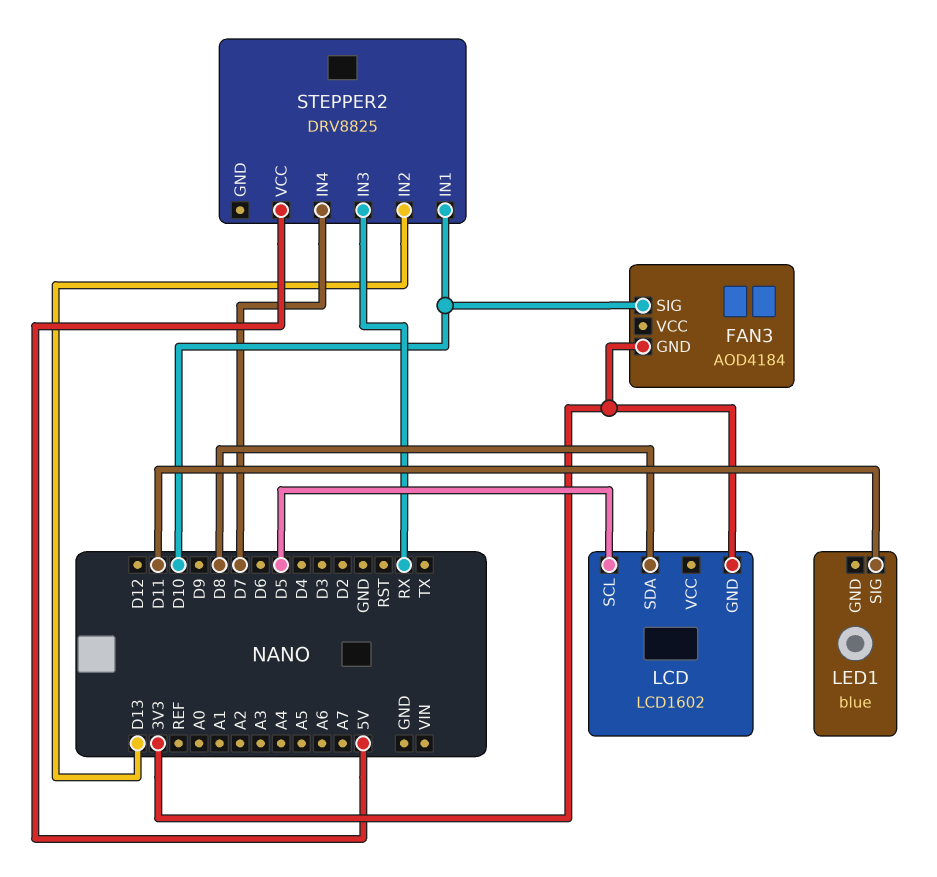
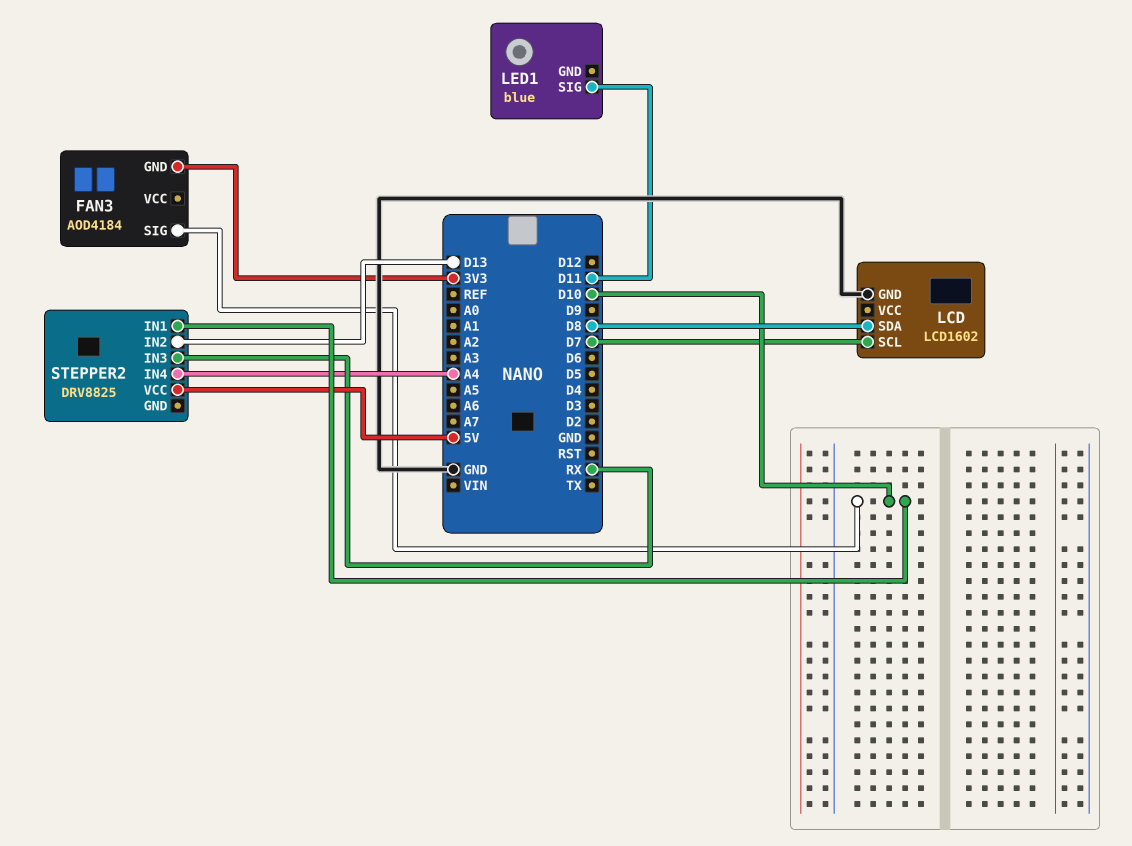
LCD pin GND: 3V3 -> GND
LCD pin SCL: D5 -> D7
STEPPER2 pin IN4: D7 -> A4

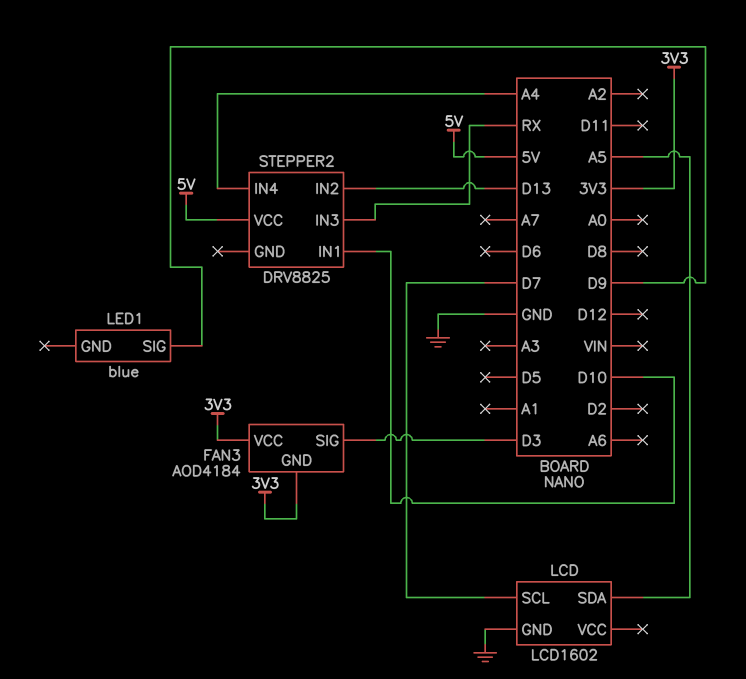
FAN3 pin SIG: D10 -> D3
FAN3 pin VCC: none -> 3V3
LCD pin SDA: D8 -> A5
LED1 pin SIG: D11 -> D9

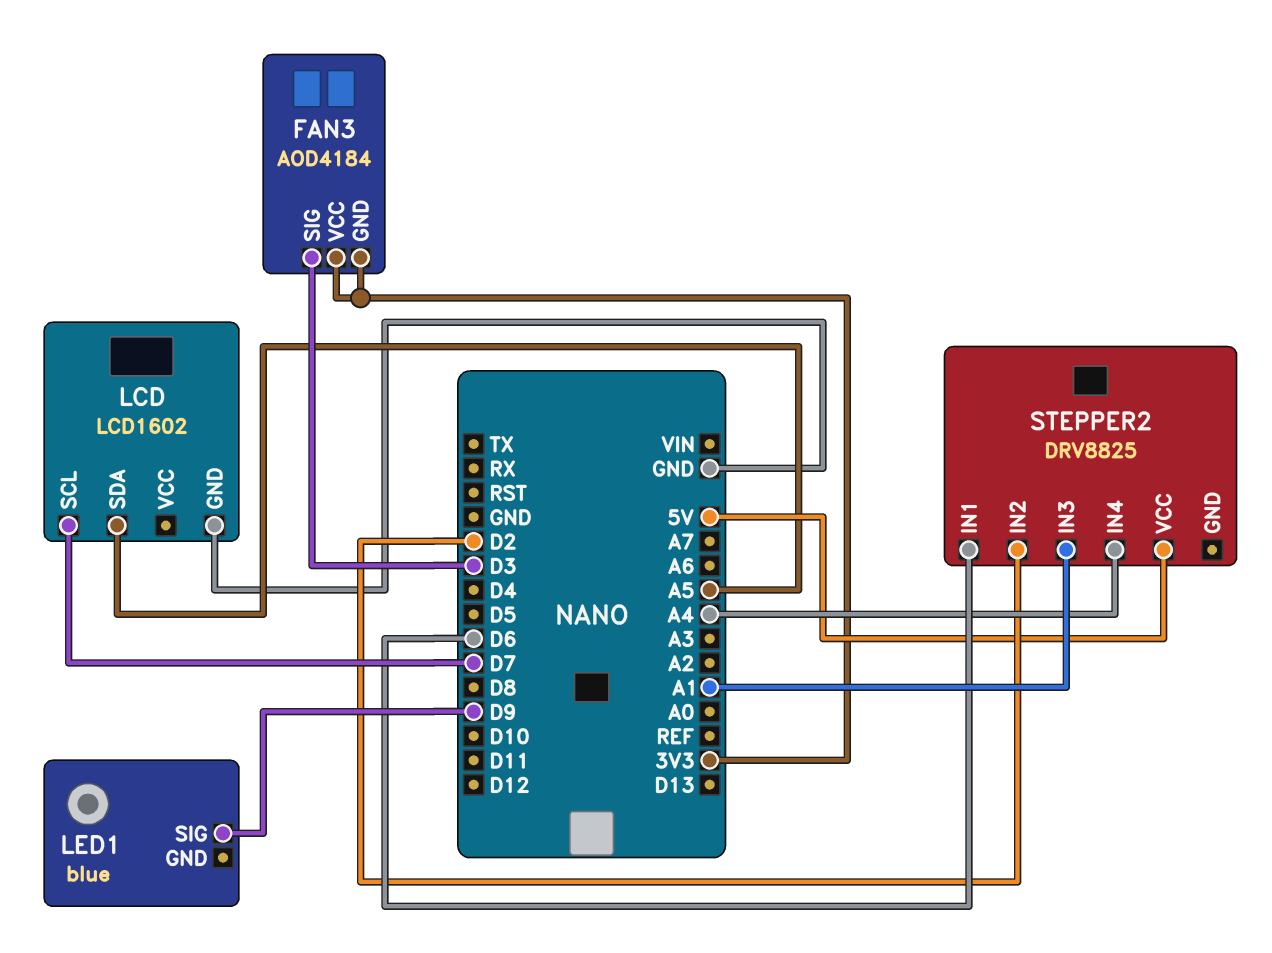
STEPPER2 pin IN1: D10 -> D6
STEPPER2 pin IN2: D13 -> D2
STEPPER2 pin IN3: RX -> A1

